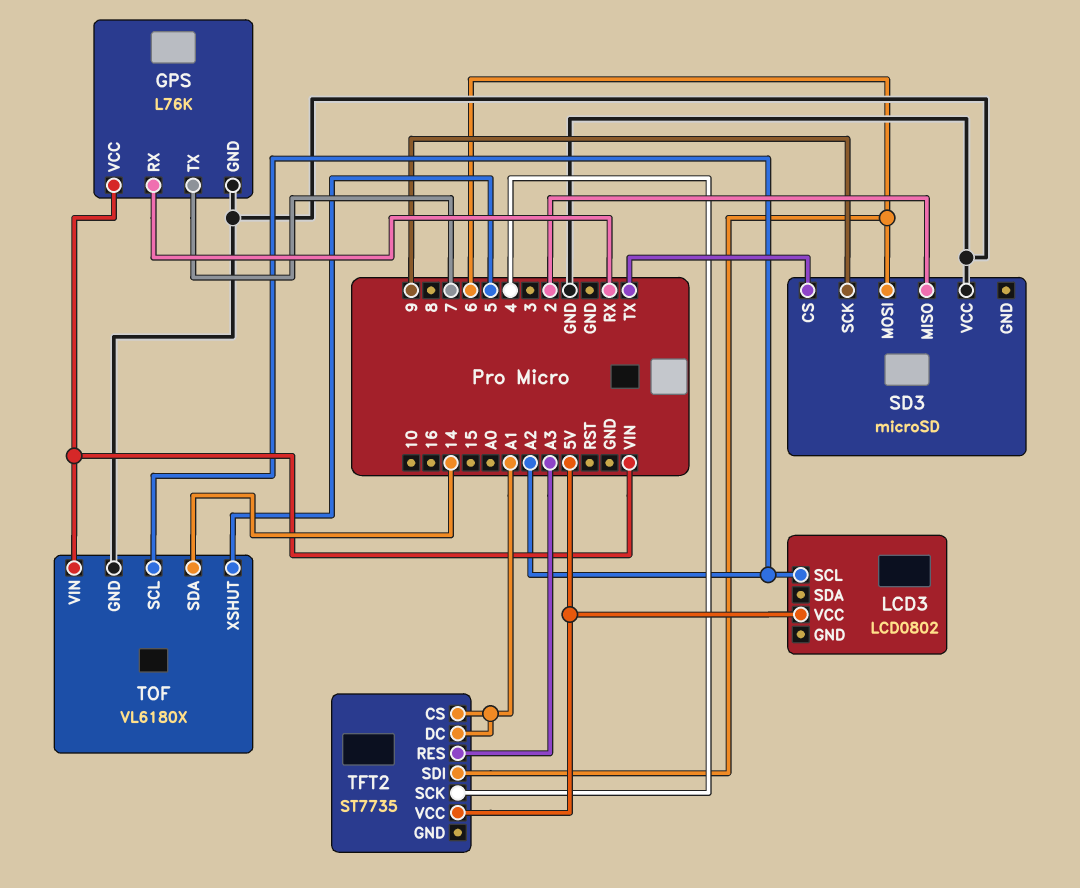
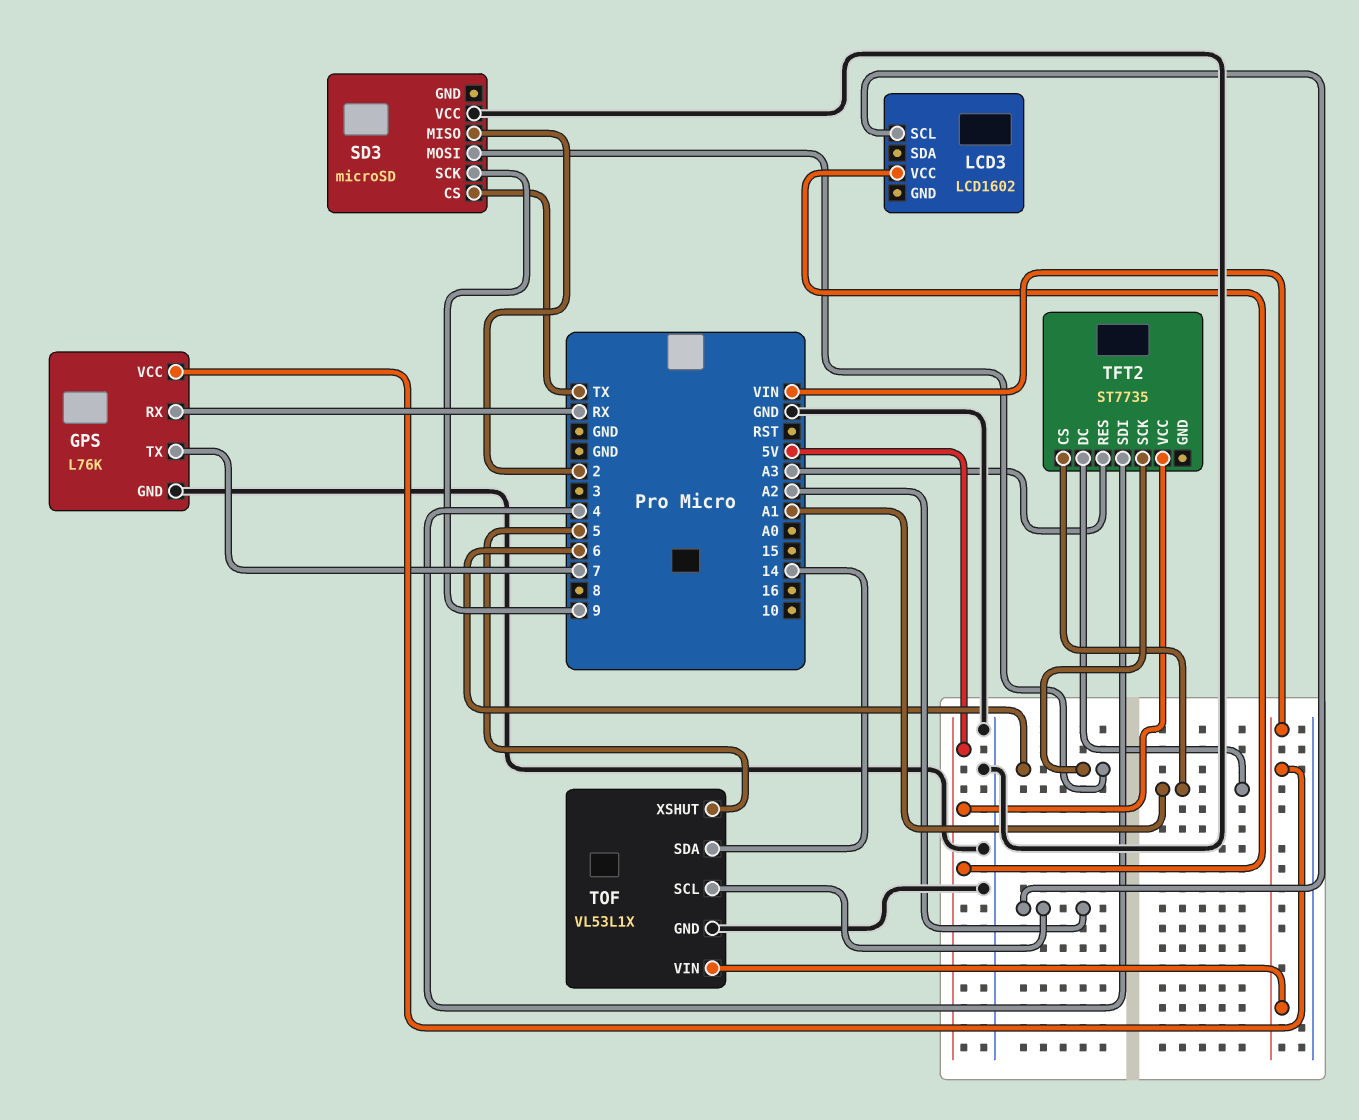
LCD3: LCD0802 -> LCD1602
TFT2 pin SCK: 4 -> 6
TFT2 pin SDI: 6 -> 4
TOF: VL6180X -> VL53L1X

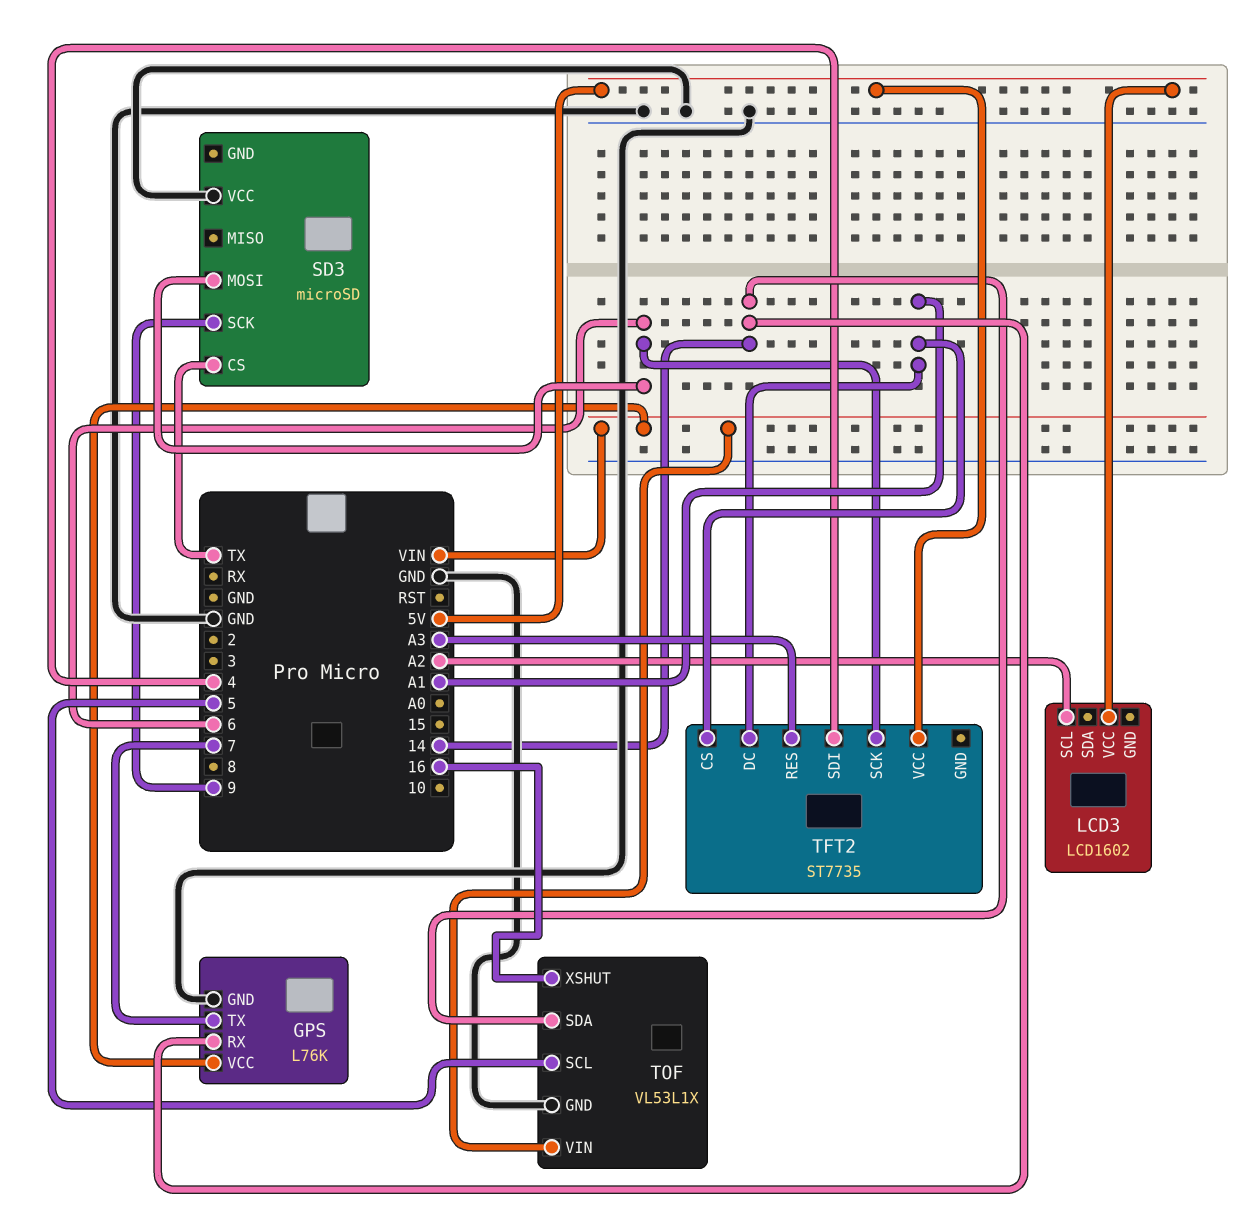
GPS pin RX: RX -> 14
SD3 pin MISO: 2 -> none
TOF pin SCL: A2 -> 5
TOF pin XSHUT: 5 -> 16

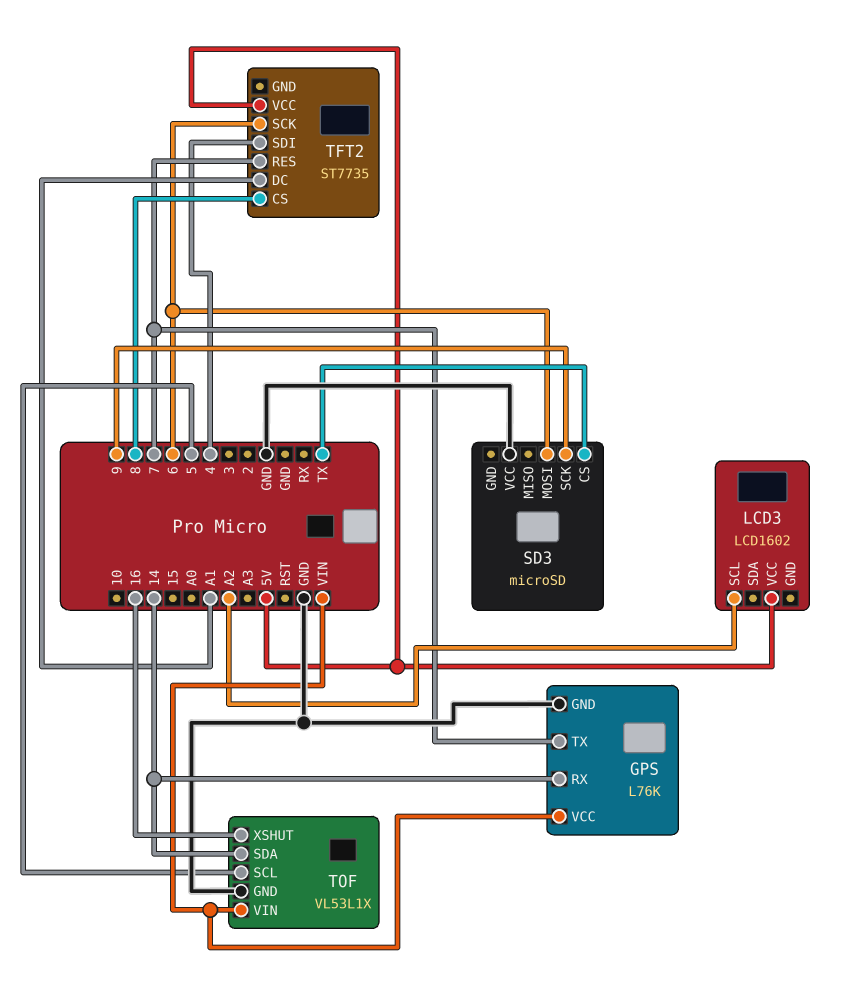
TFT2 pin CS: A1 -> 8
TFT2 pin RES: A3 -> 7

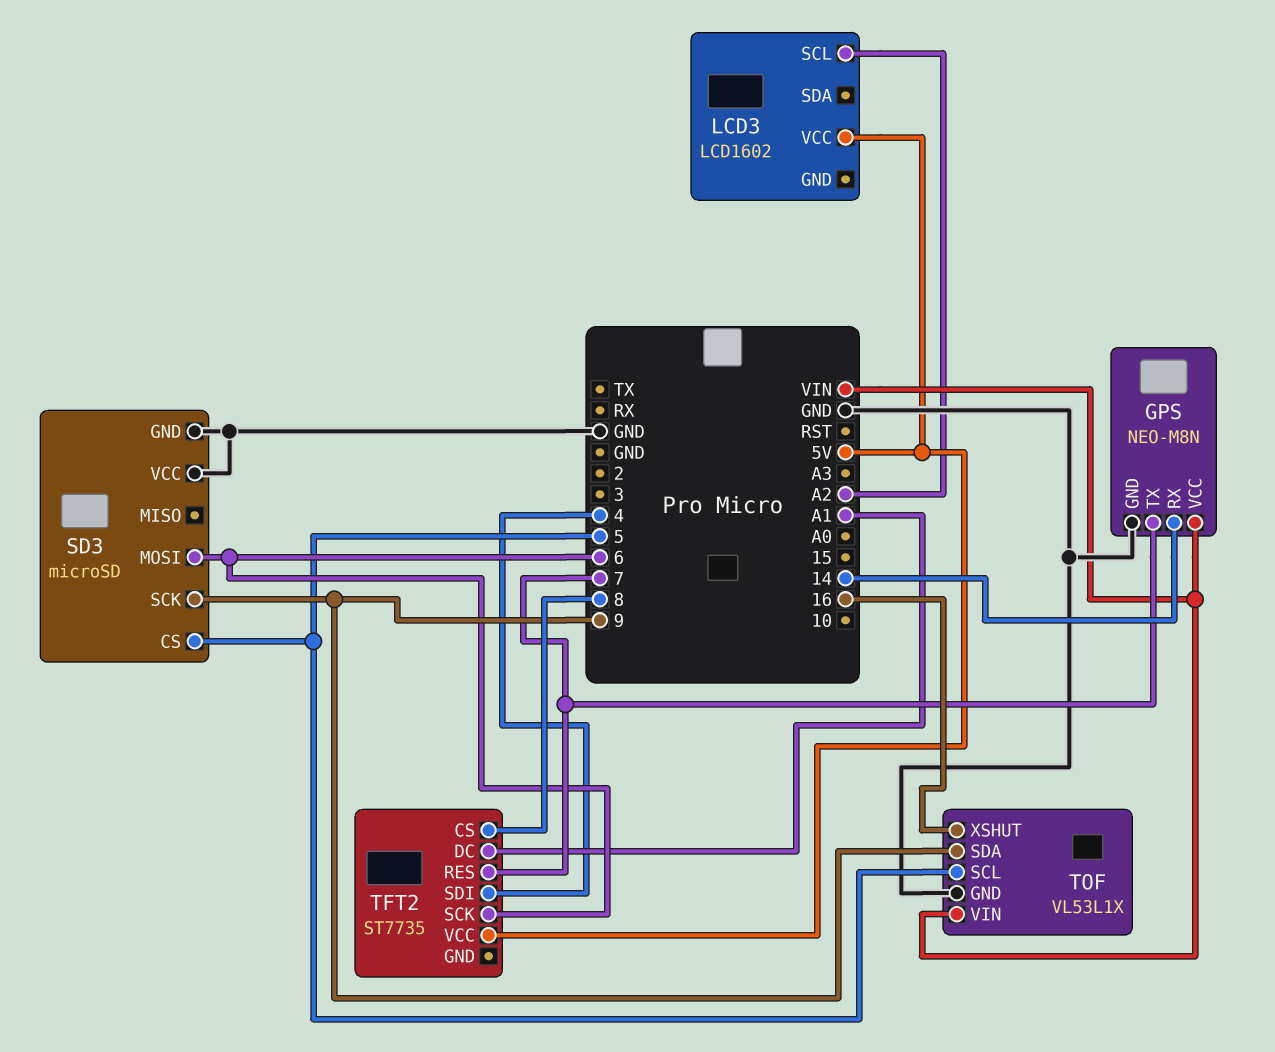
GPS: L76K -> NEO-M8N
SD3 pin CS: TX -> 5
SD3 pin GND: none -> GND
TOF pin SDA: 14 -> 9

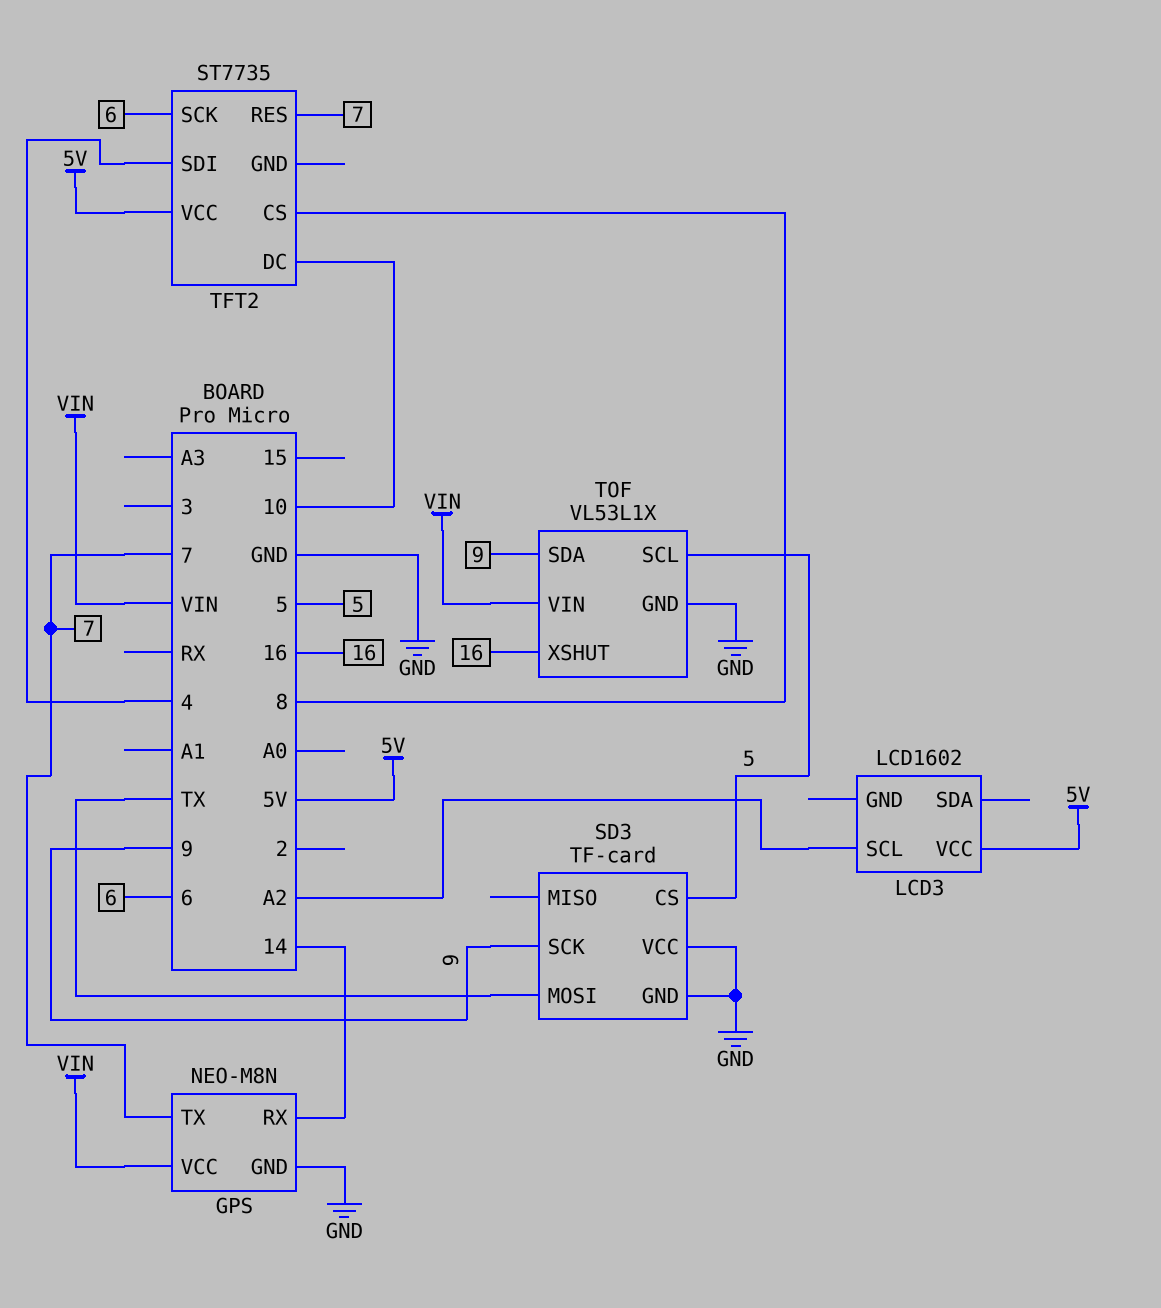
SD3: microSD -> TF-card
SD3 pin MOSI: 6 -> TX
TFT2 pin DC: A1 -> 10

